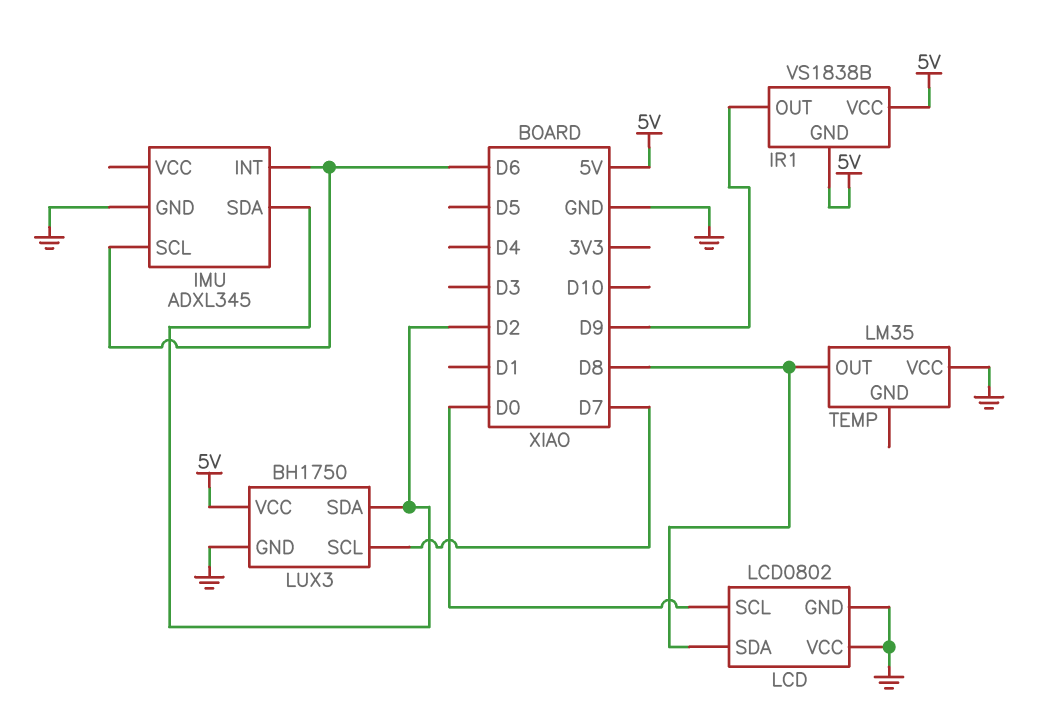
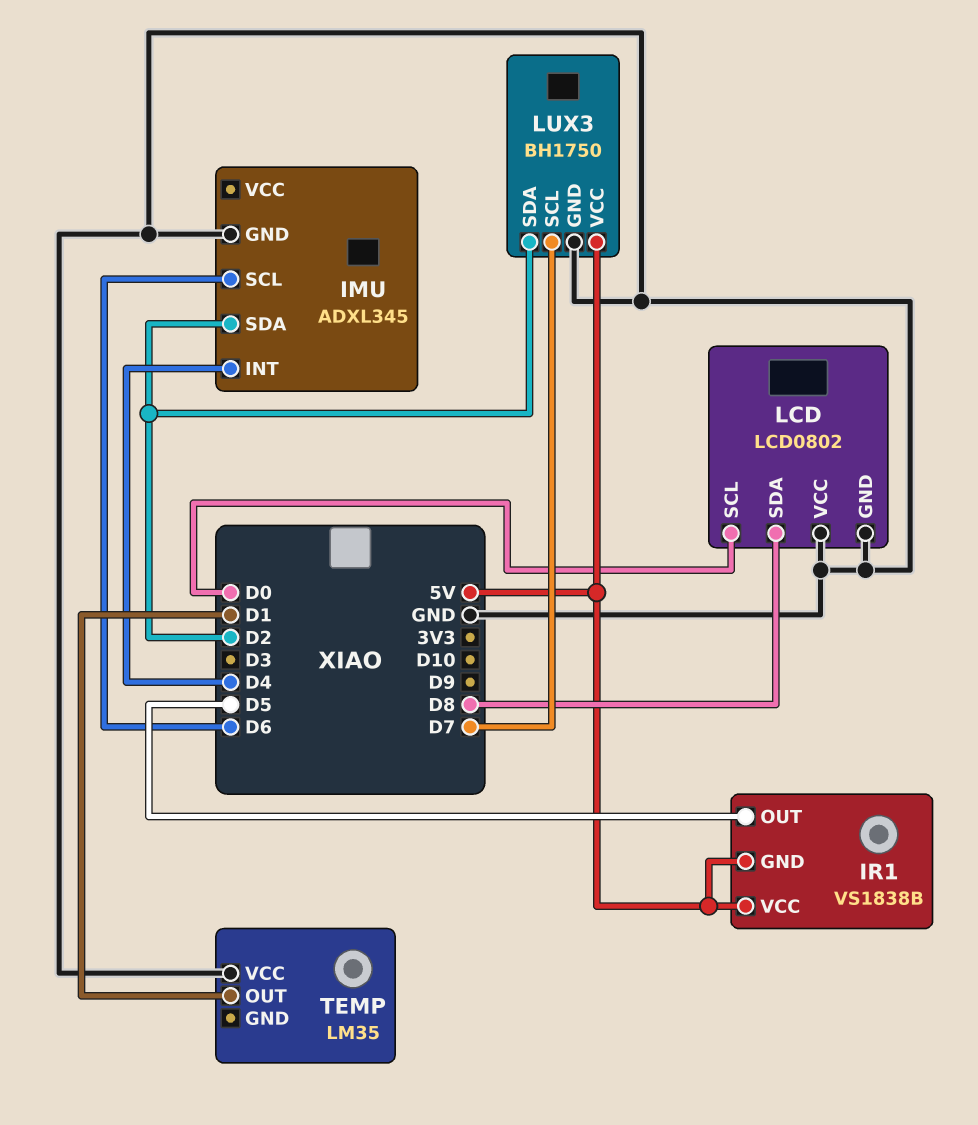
IMU pin INT: D6 -> D4
IR1 pin OUT: D9 -> D5
TEMP pin OUT: D8 -> D1

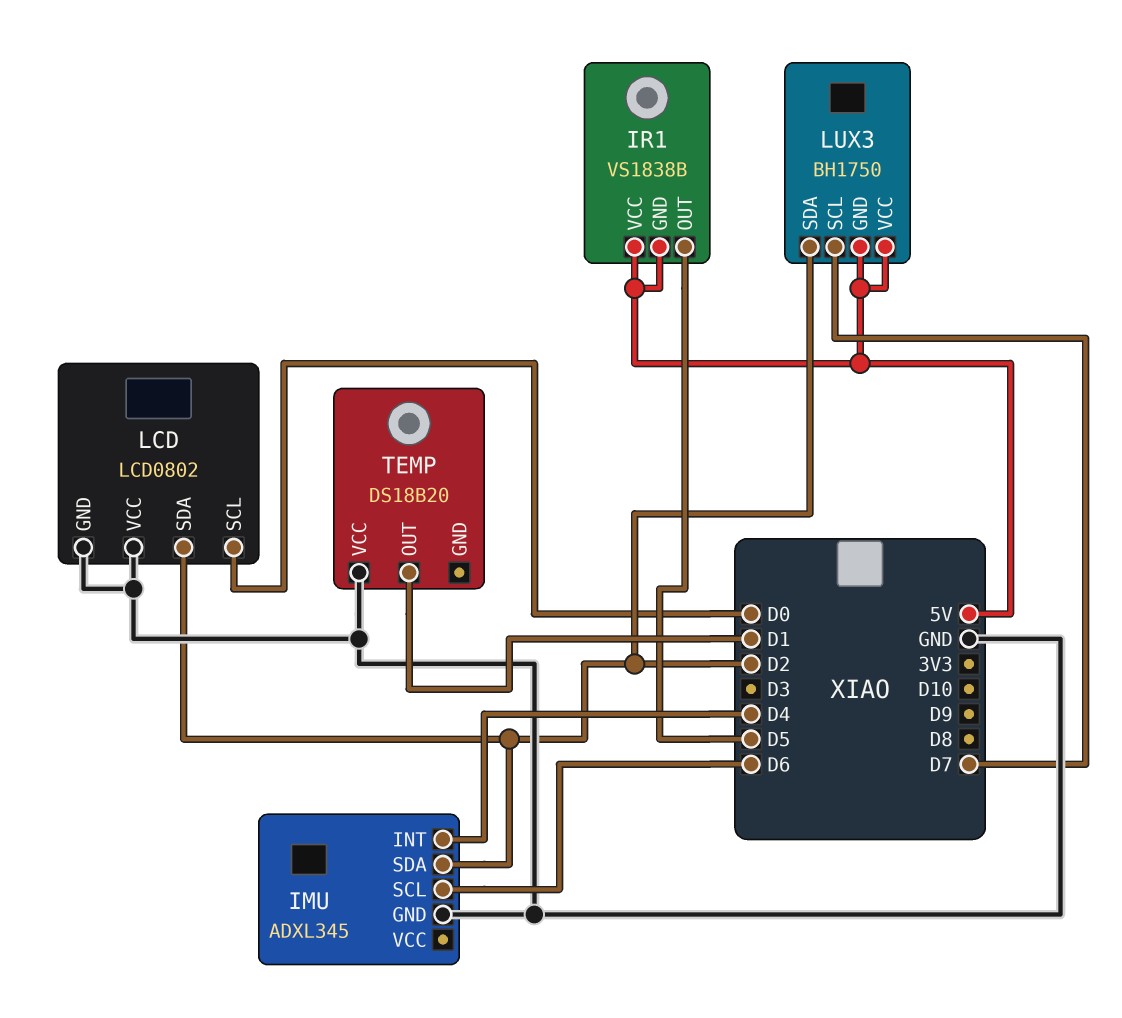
LCD pin SDA: D8 -> D2
LUX3 pin GND: GND -> 5V
TEMP: LM35 -> DS18B20

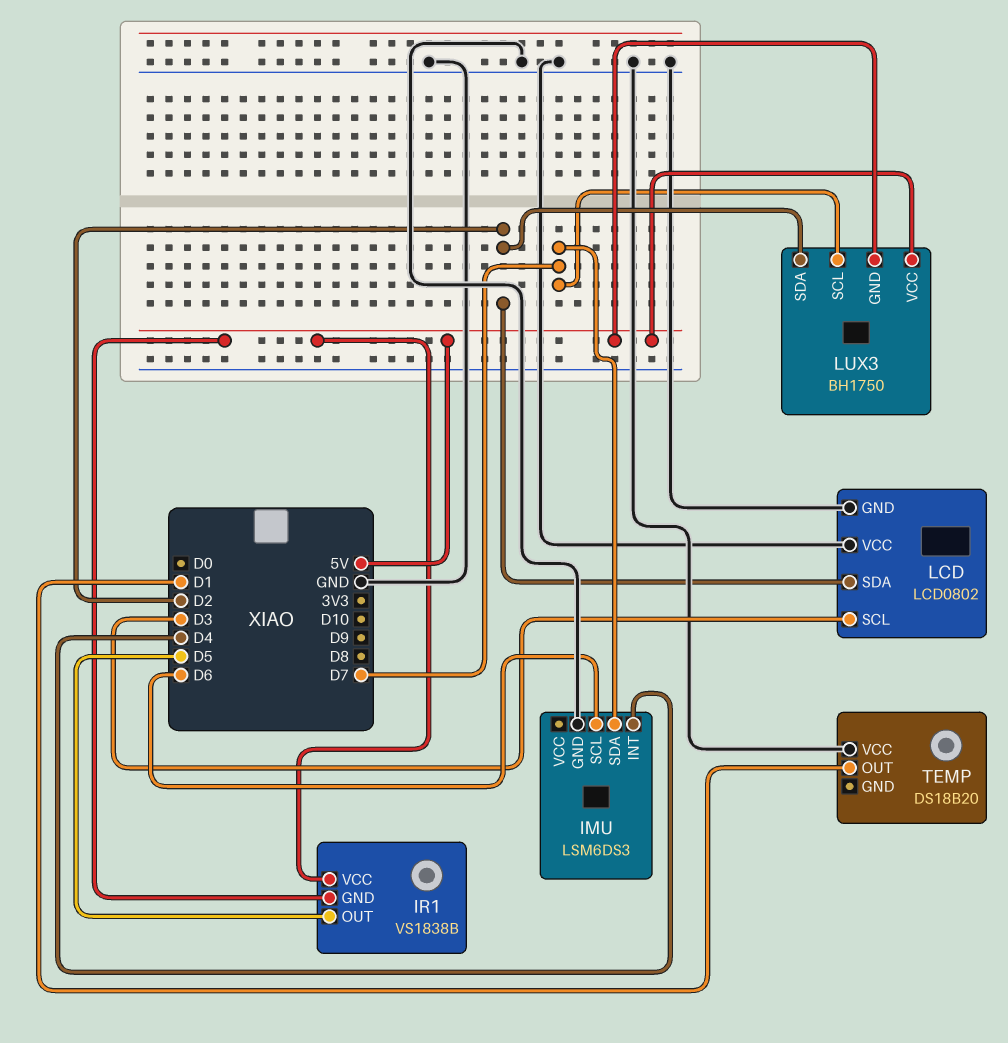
IMU: ADXL345 -> LSM6DS3
IMU pin SDA: D2 -> D7
LCD pin SCL: D0 -> D3

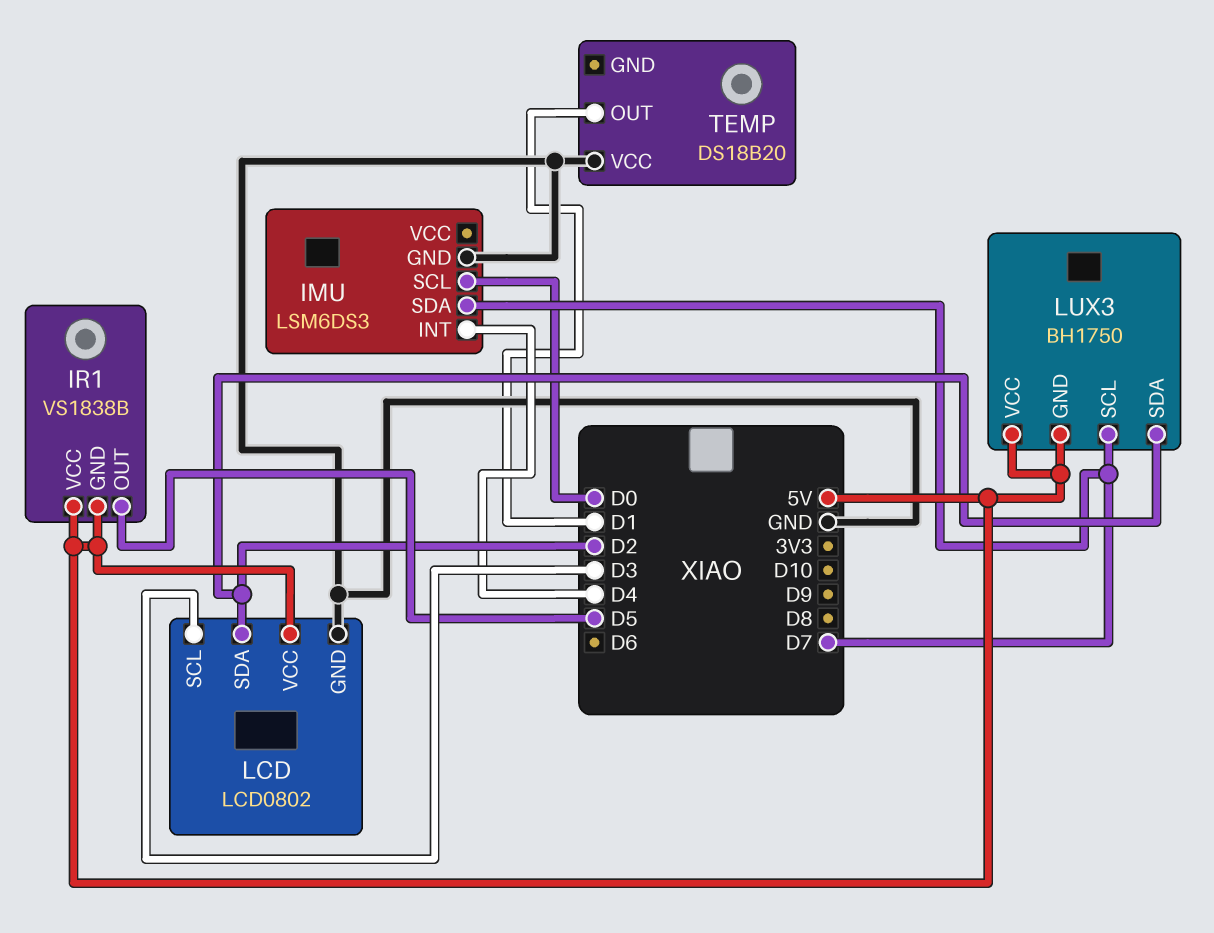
IMU pin SCL: D6 -> D0
LCD pin VCC: GND -> 5V

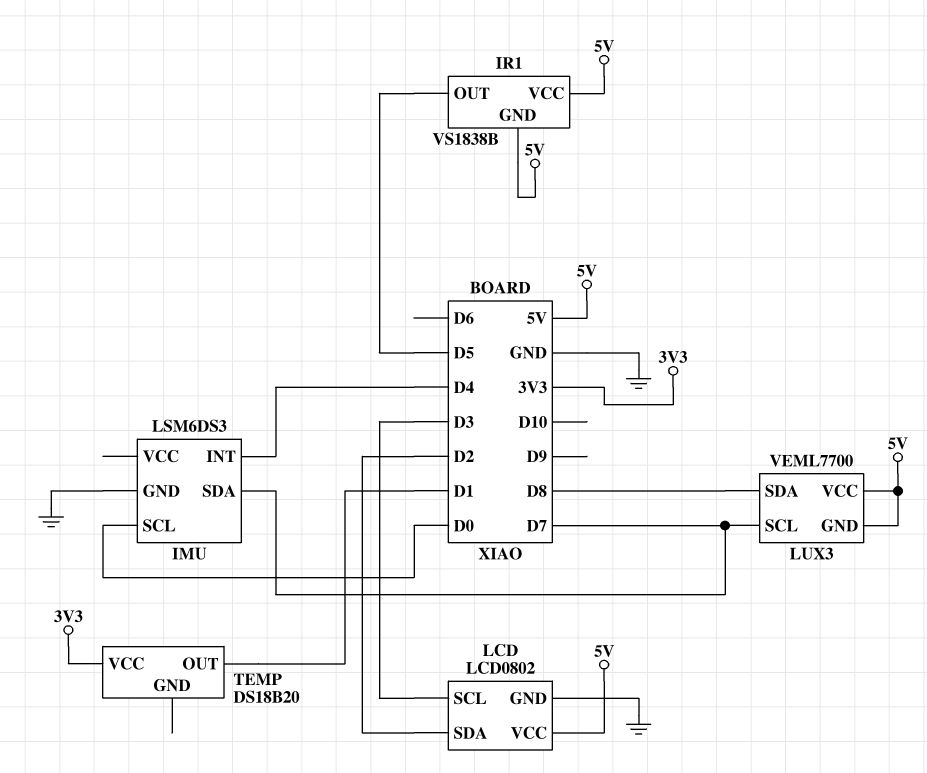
LUX3: BH1750 -> VEML7700
LUX3 pin SDA: D2 -> D8
TEMP pin VCC: GND -> 3V3

